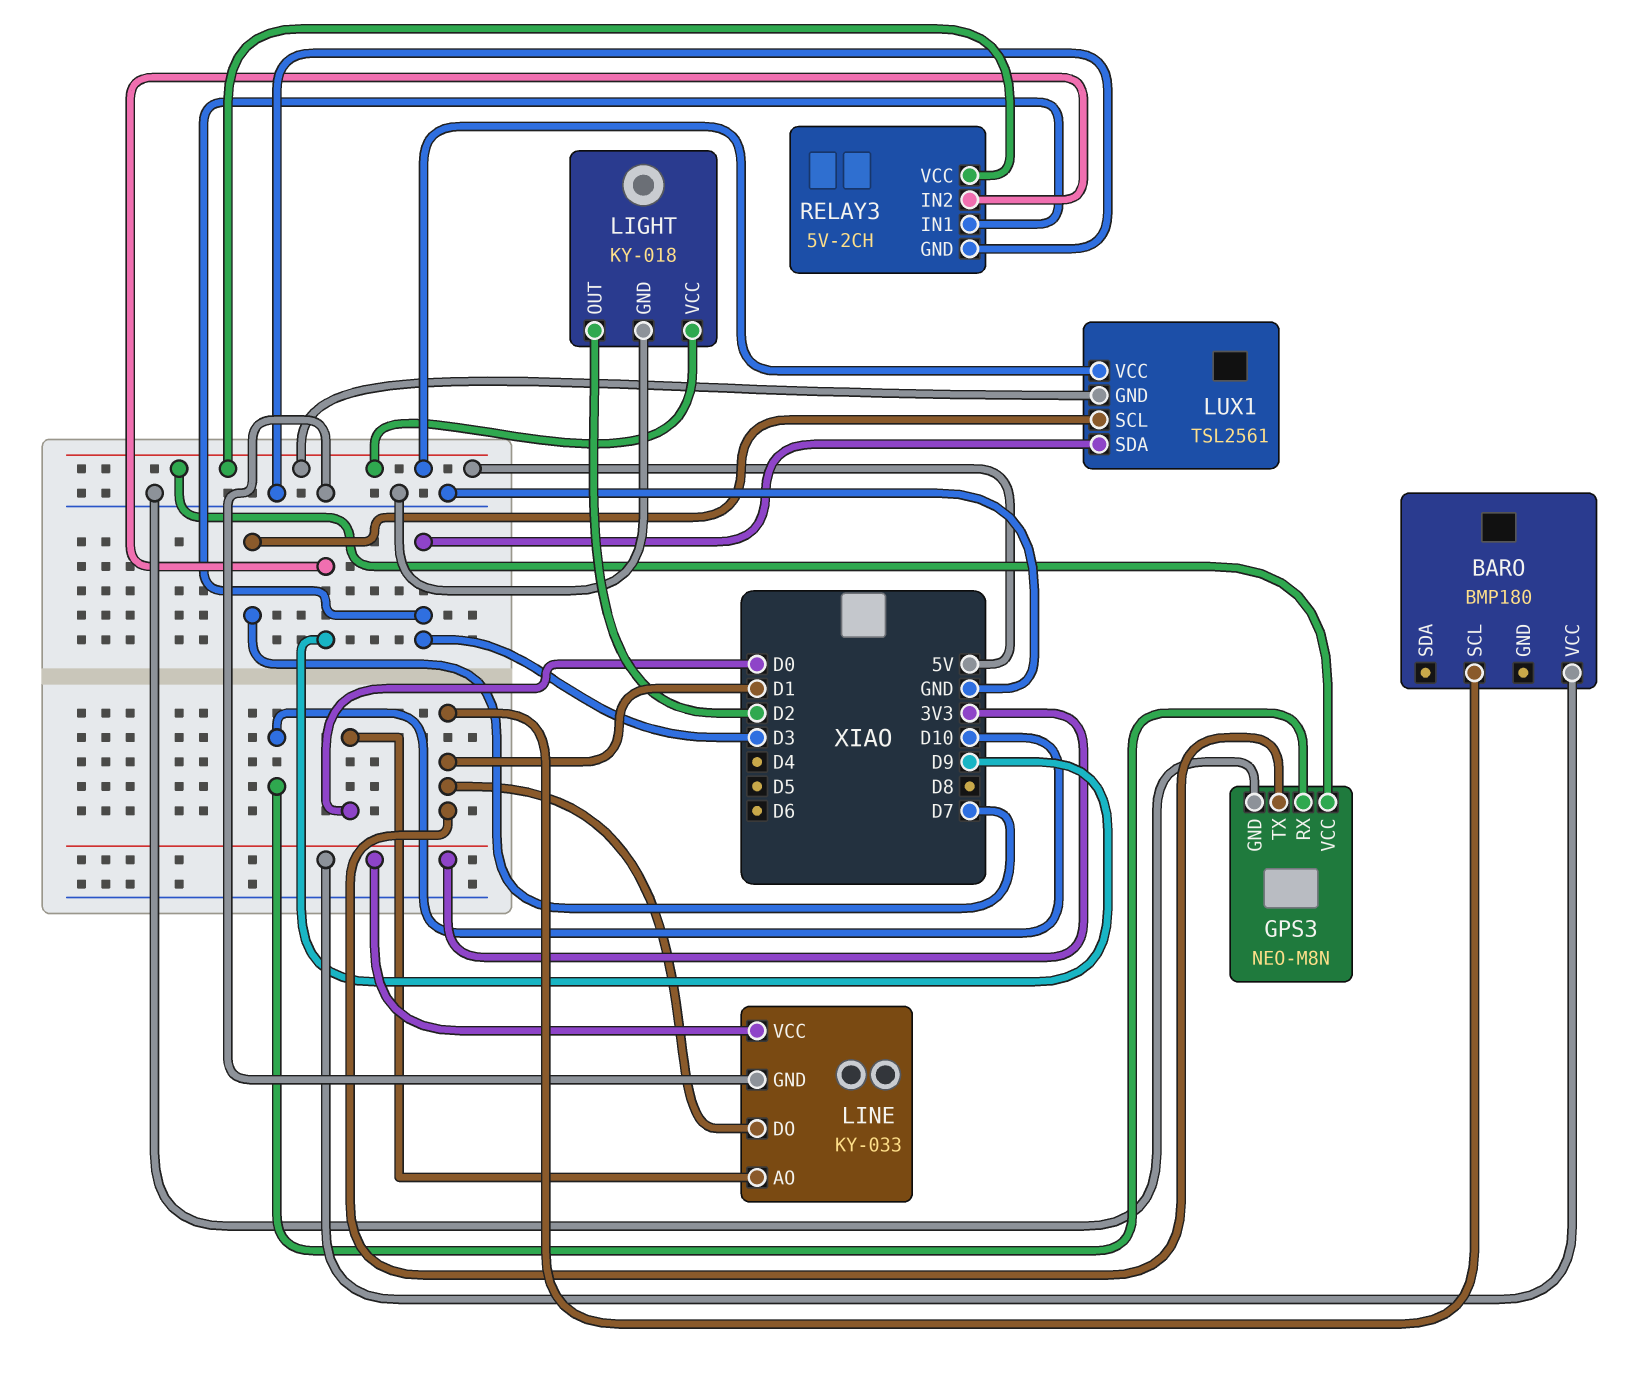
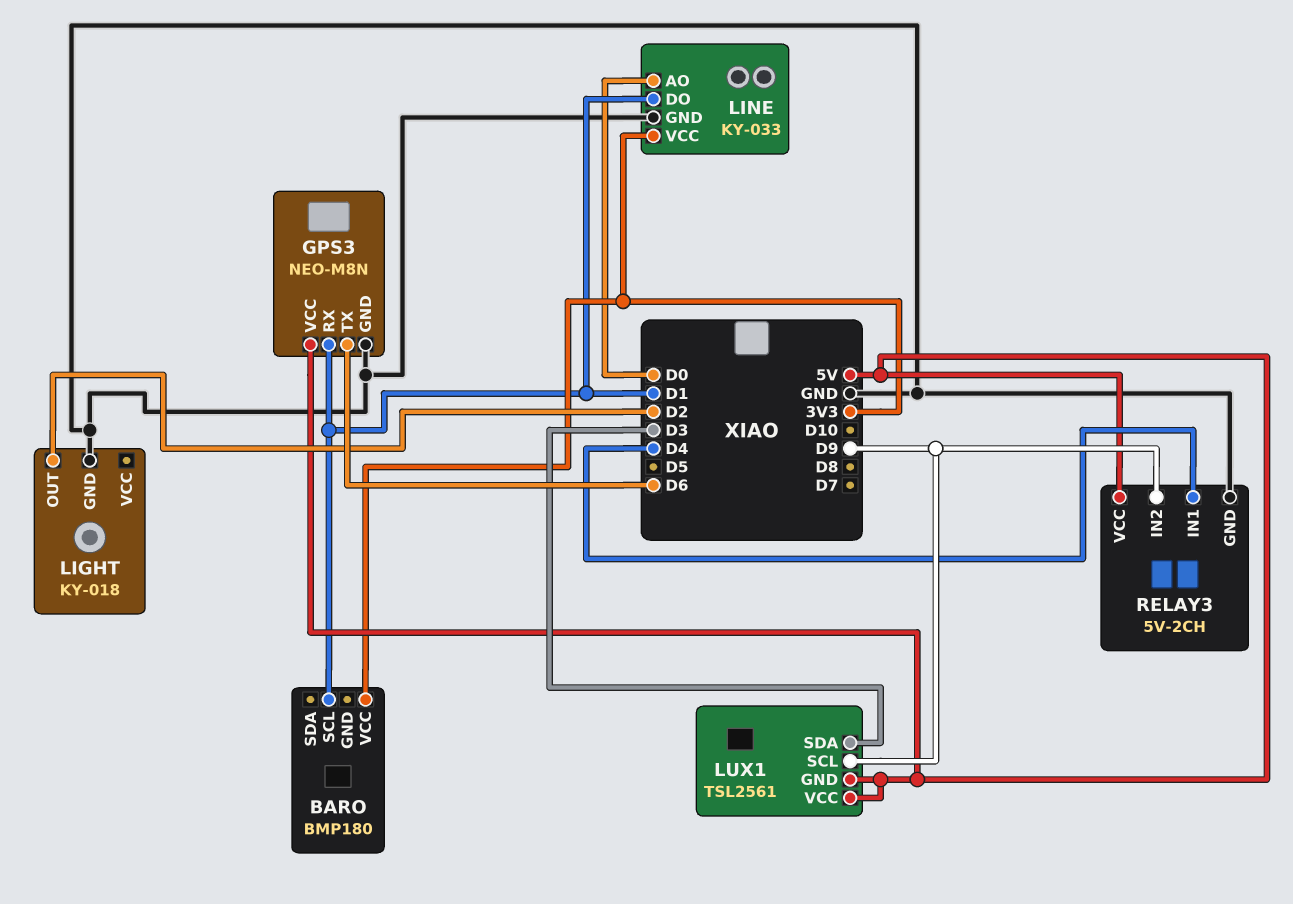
GPS3 pin RX: D10 -> D1
GPS3 pin TX: D1 -> D6
LIGHT pin VCC: 5V -> none
LUX1 pin SCL: D7 -> D9
RELAY3 pin IN1: D3 -> D4

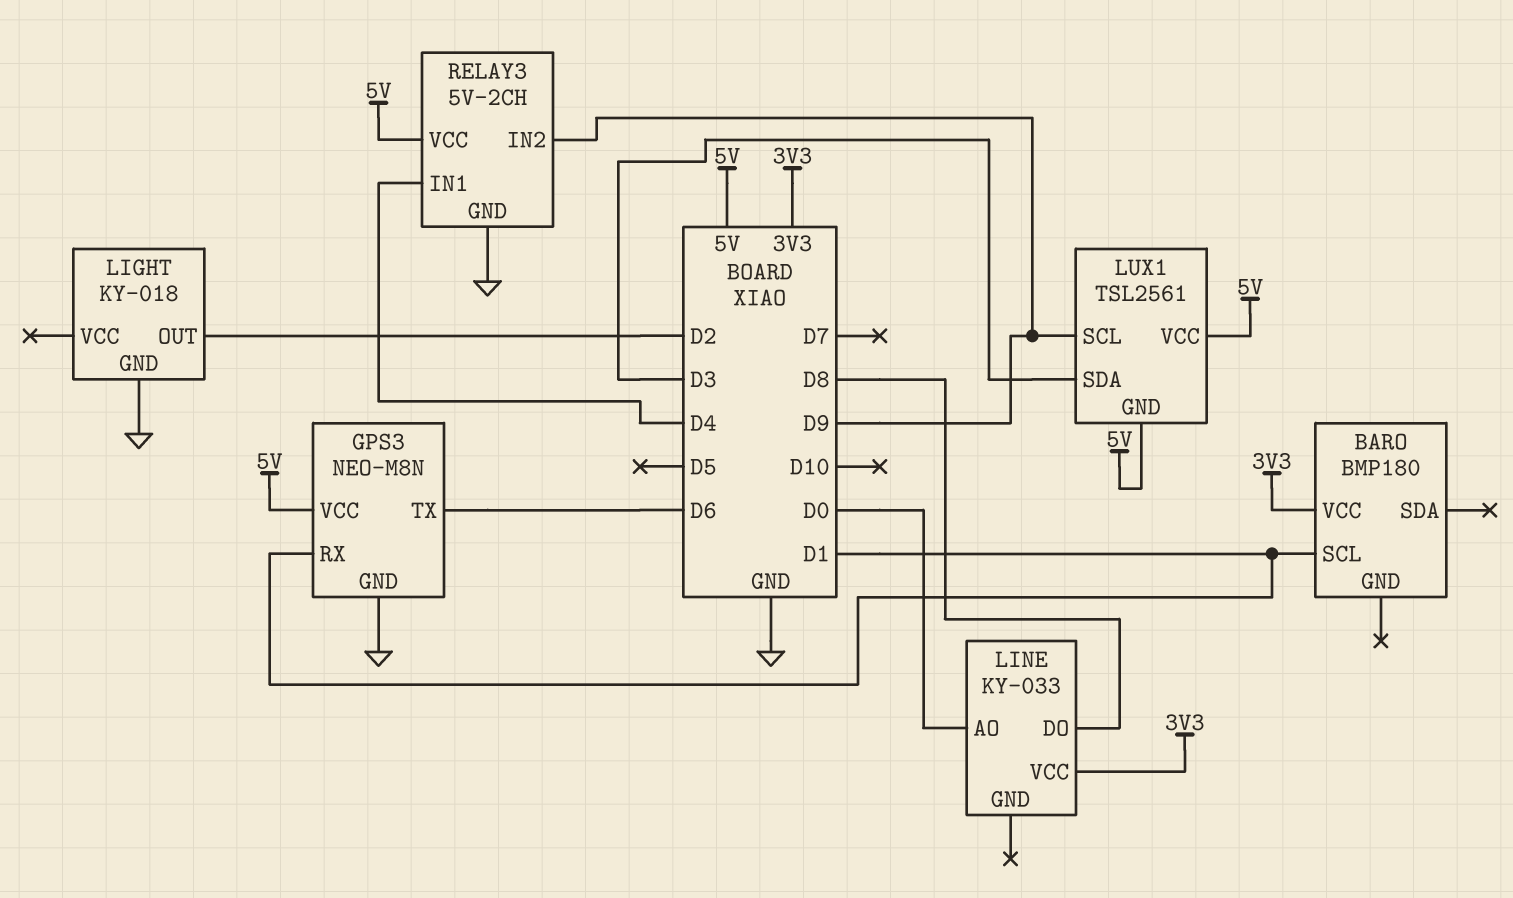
LINE pin DO: D1 -> D8
LINE pin GND: GND -> none

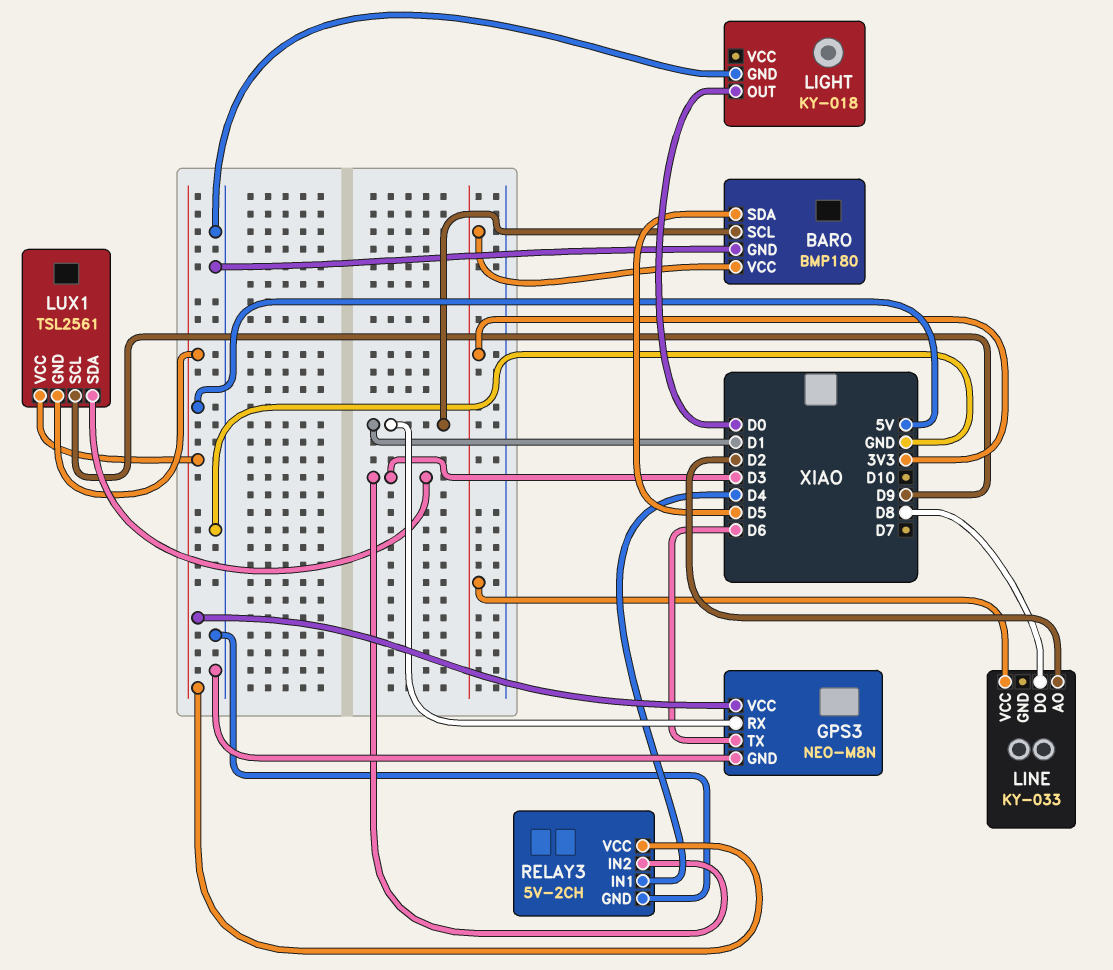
BARO pin GND: none -> GND
BARO pin SDA: none -> D5
LIGHT pin OUT: D2 -> D0
LINE pin AO: D0 -> D2
RELAY3 pin IN2: D9 -> D3

